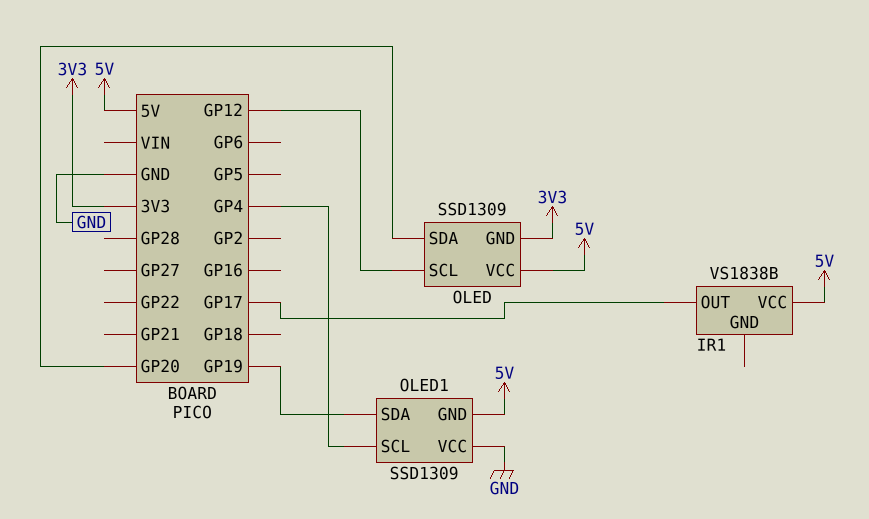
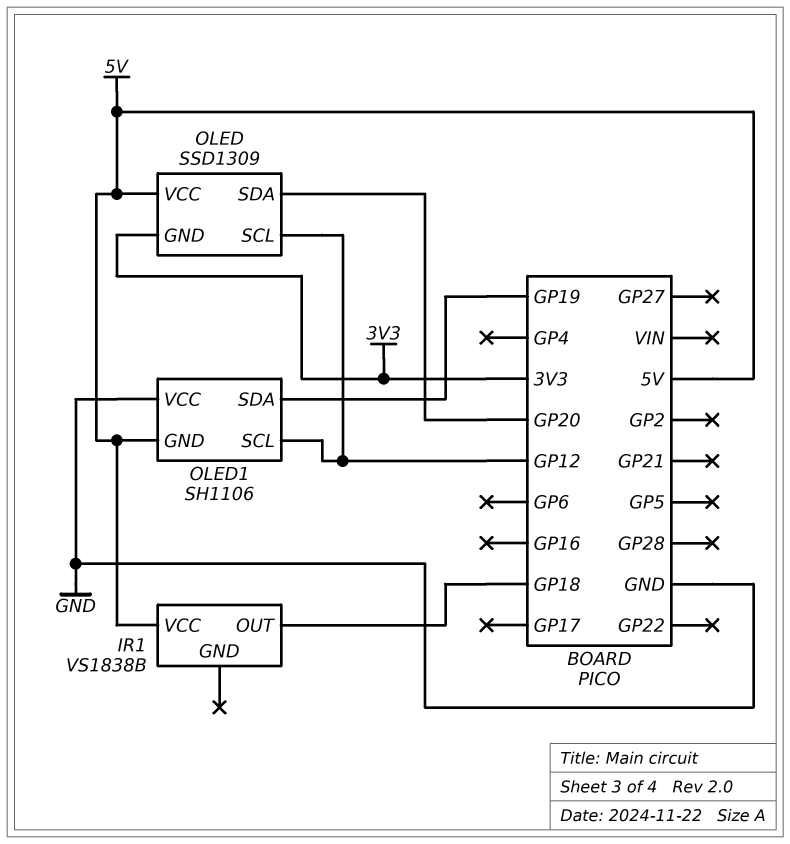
IR1 pin OUT: GP17 -> GP18
OLED1: SSD1309 -> SH1106
OLED1 pin SCL: GP4 -> GP12

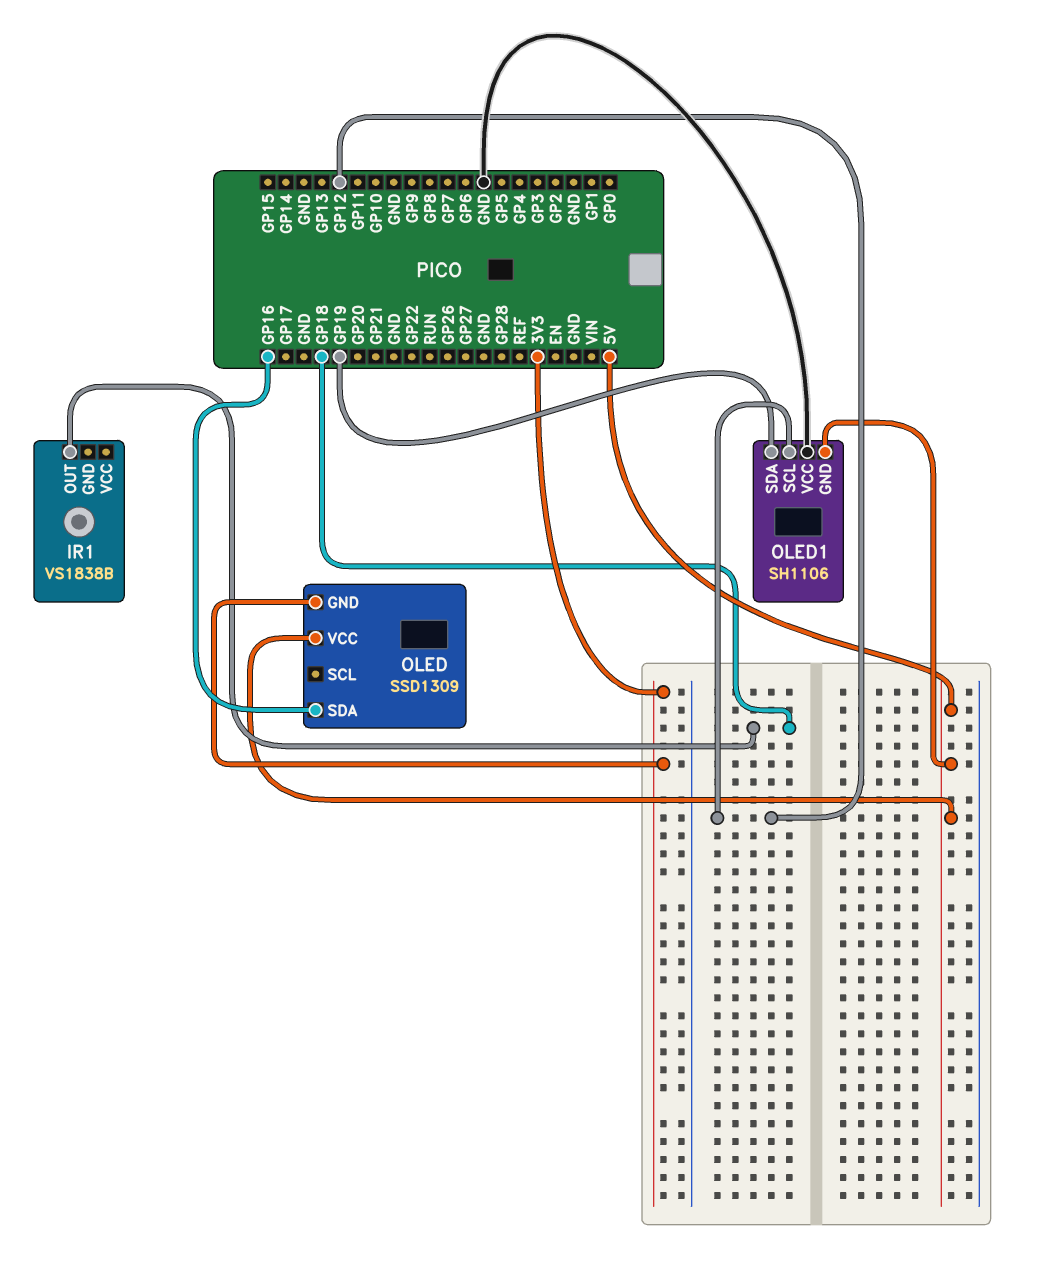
IR1 pin VCC: 5V -> none
OLED pin SCL: GP12 -> none
OLED pin SDA: GP20 -> GP16

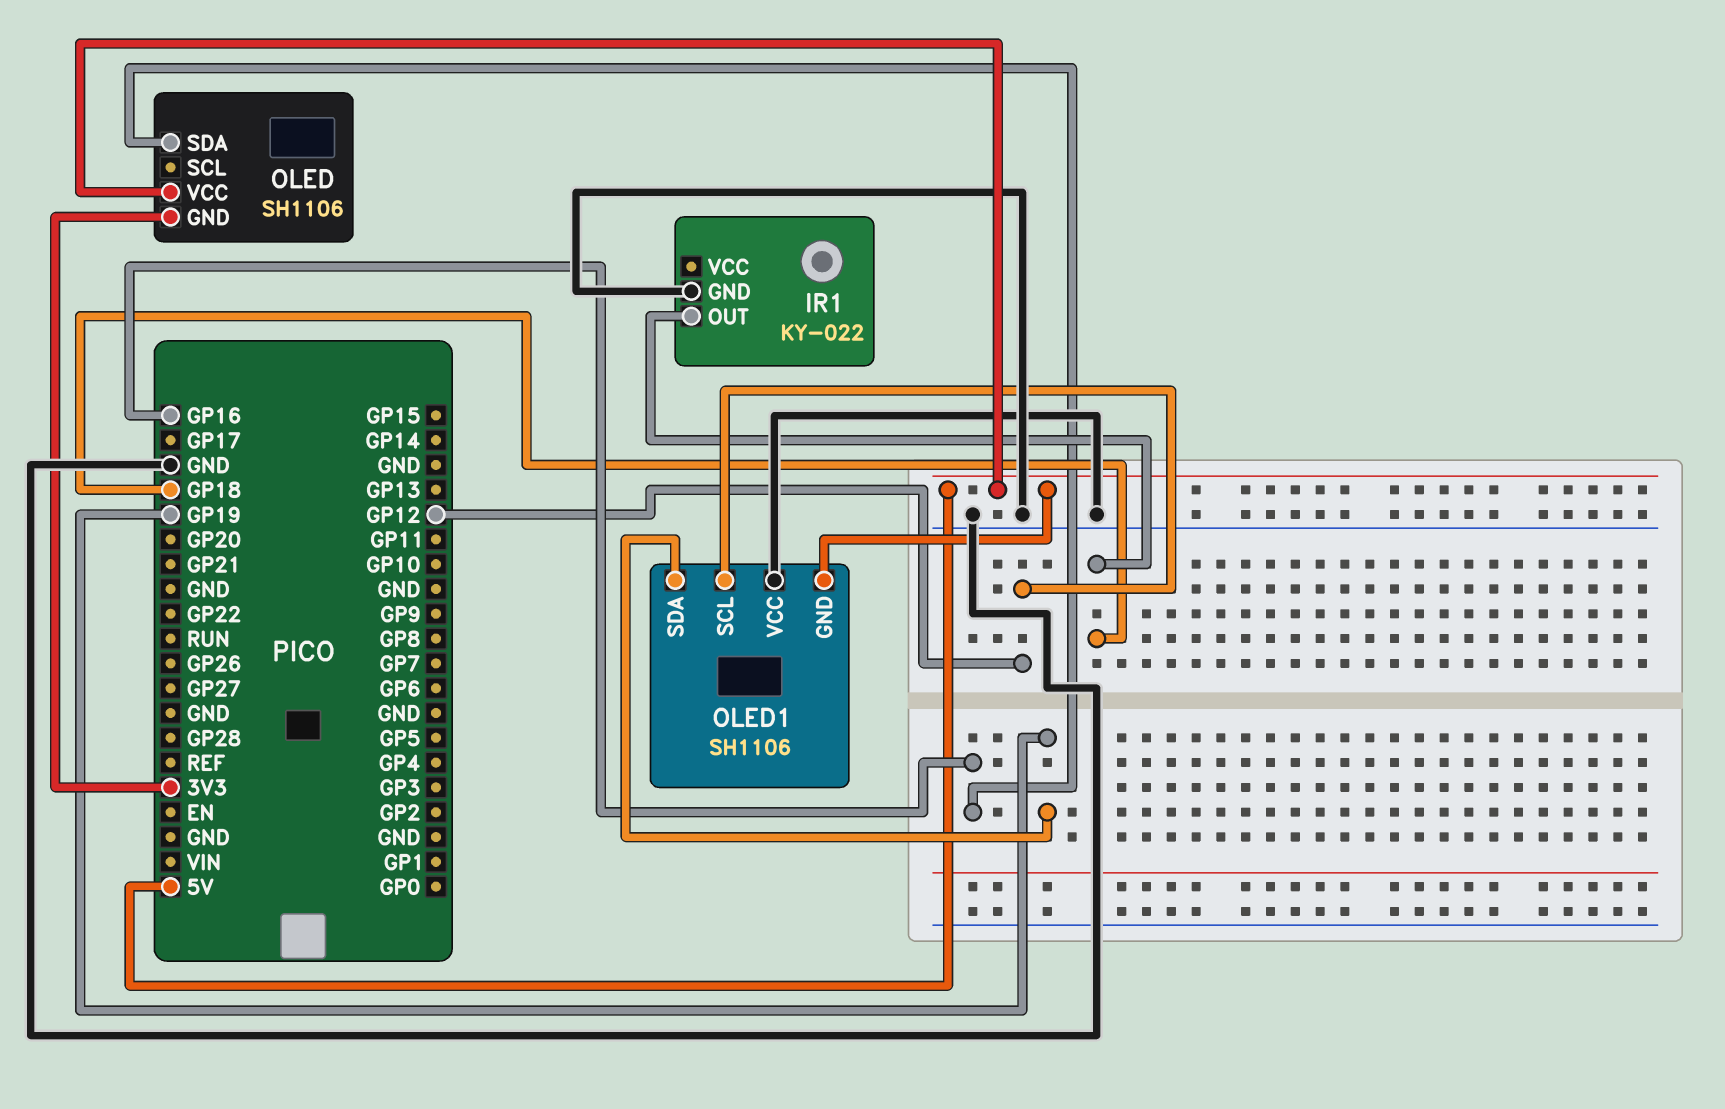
IR1: VS1838B -> KY-022
IR1 pin GND: none -> GND
OLED: SSD1309 -> SH1106

